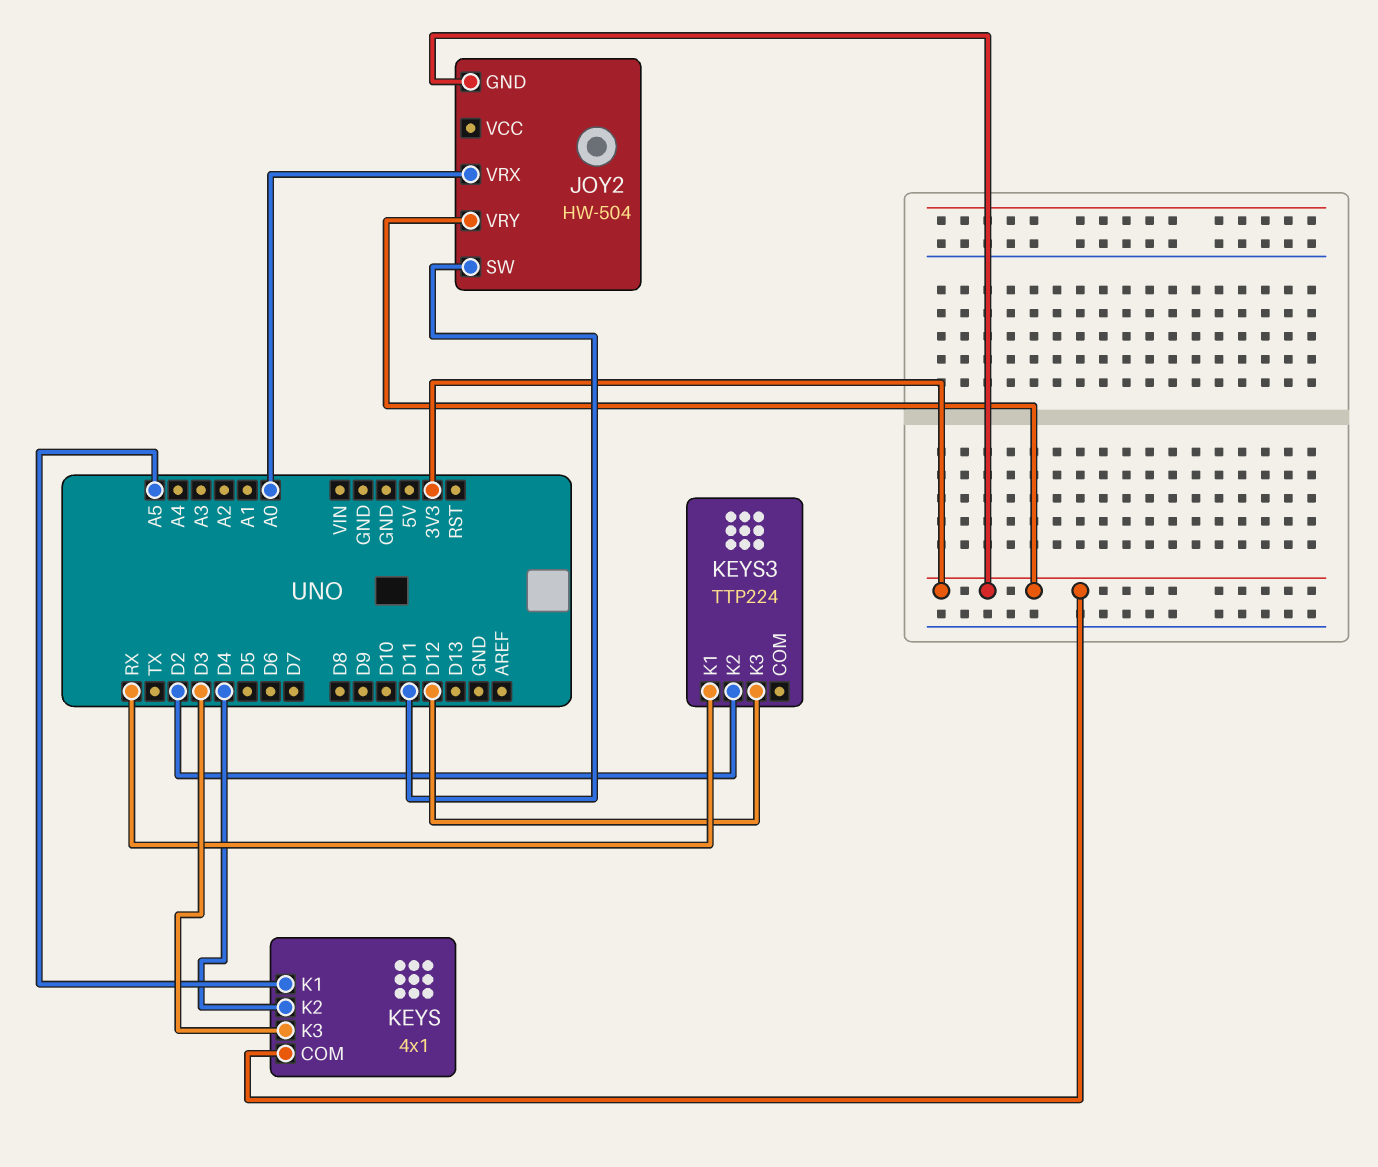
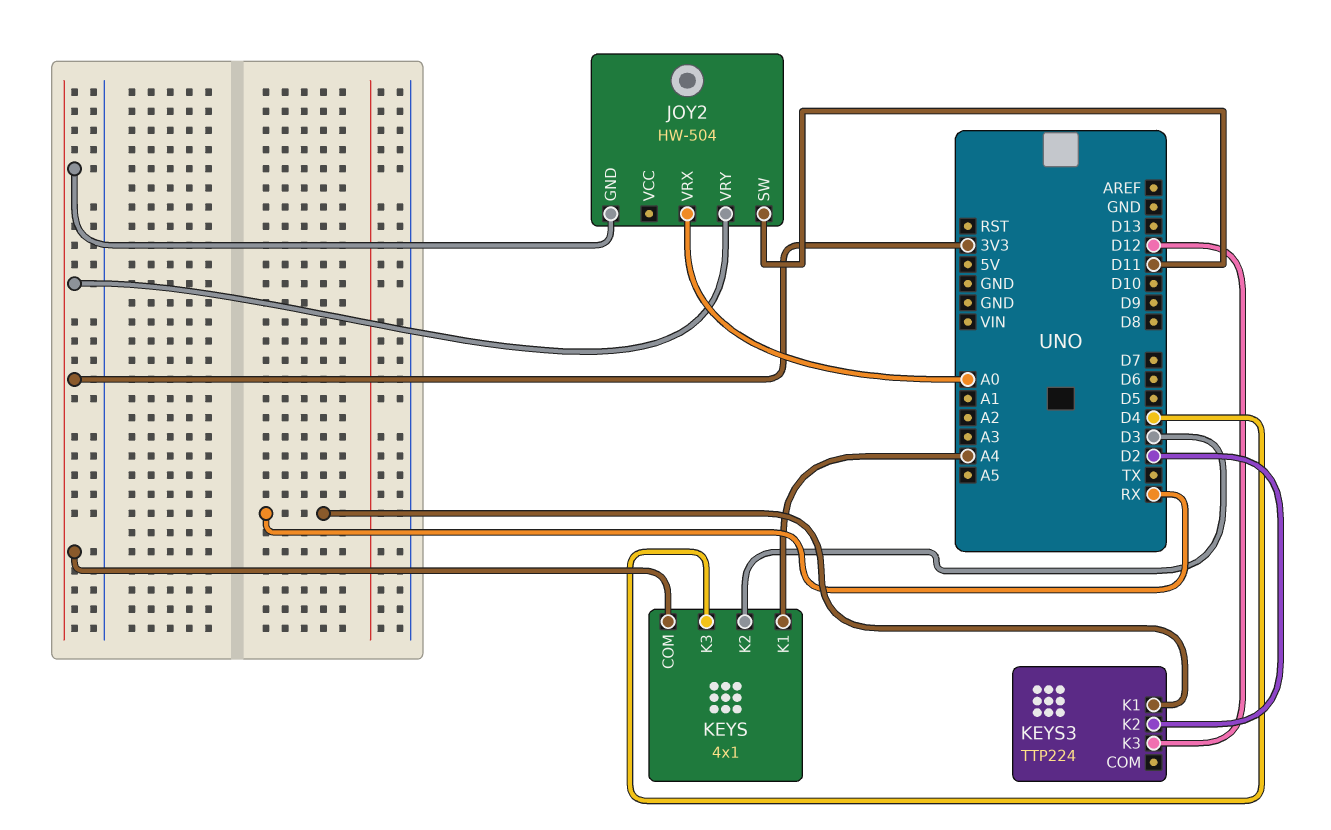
KEYS pin K1: A5 -> A4
KEYS pin K2: D4 -> D3
KEYS pin K3: D3 -> D4

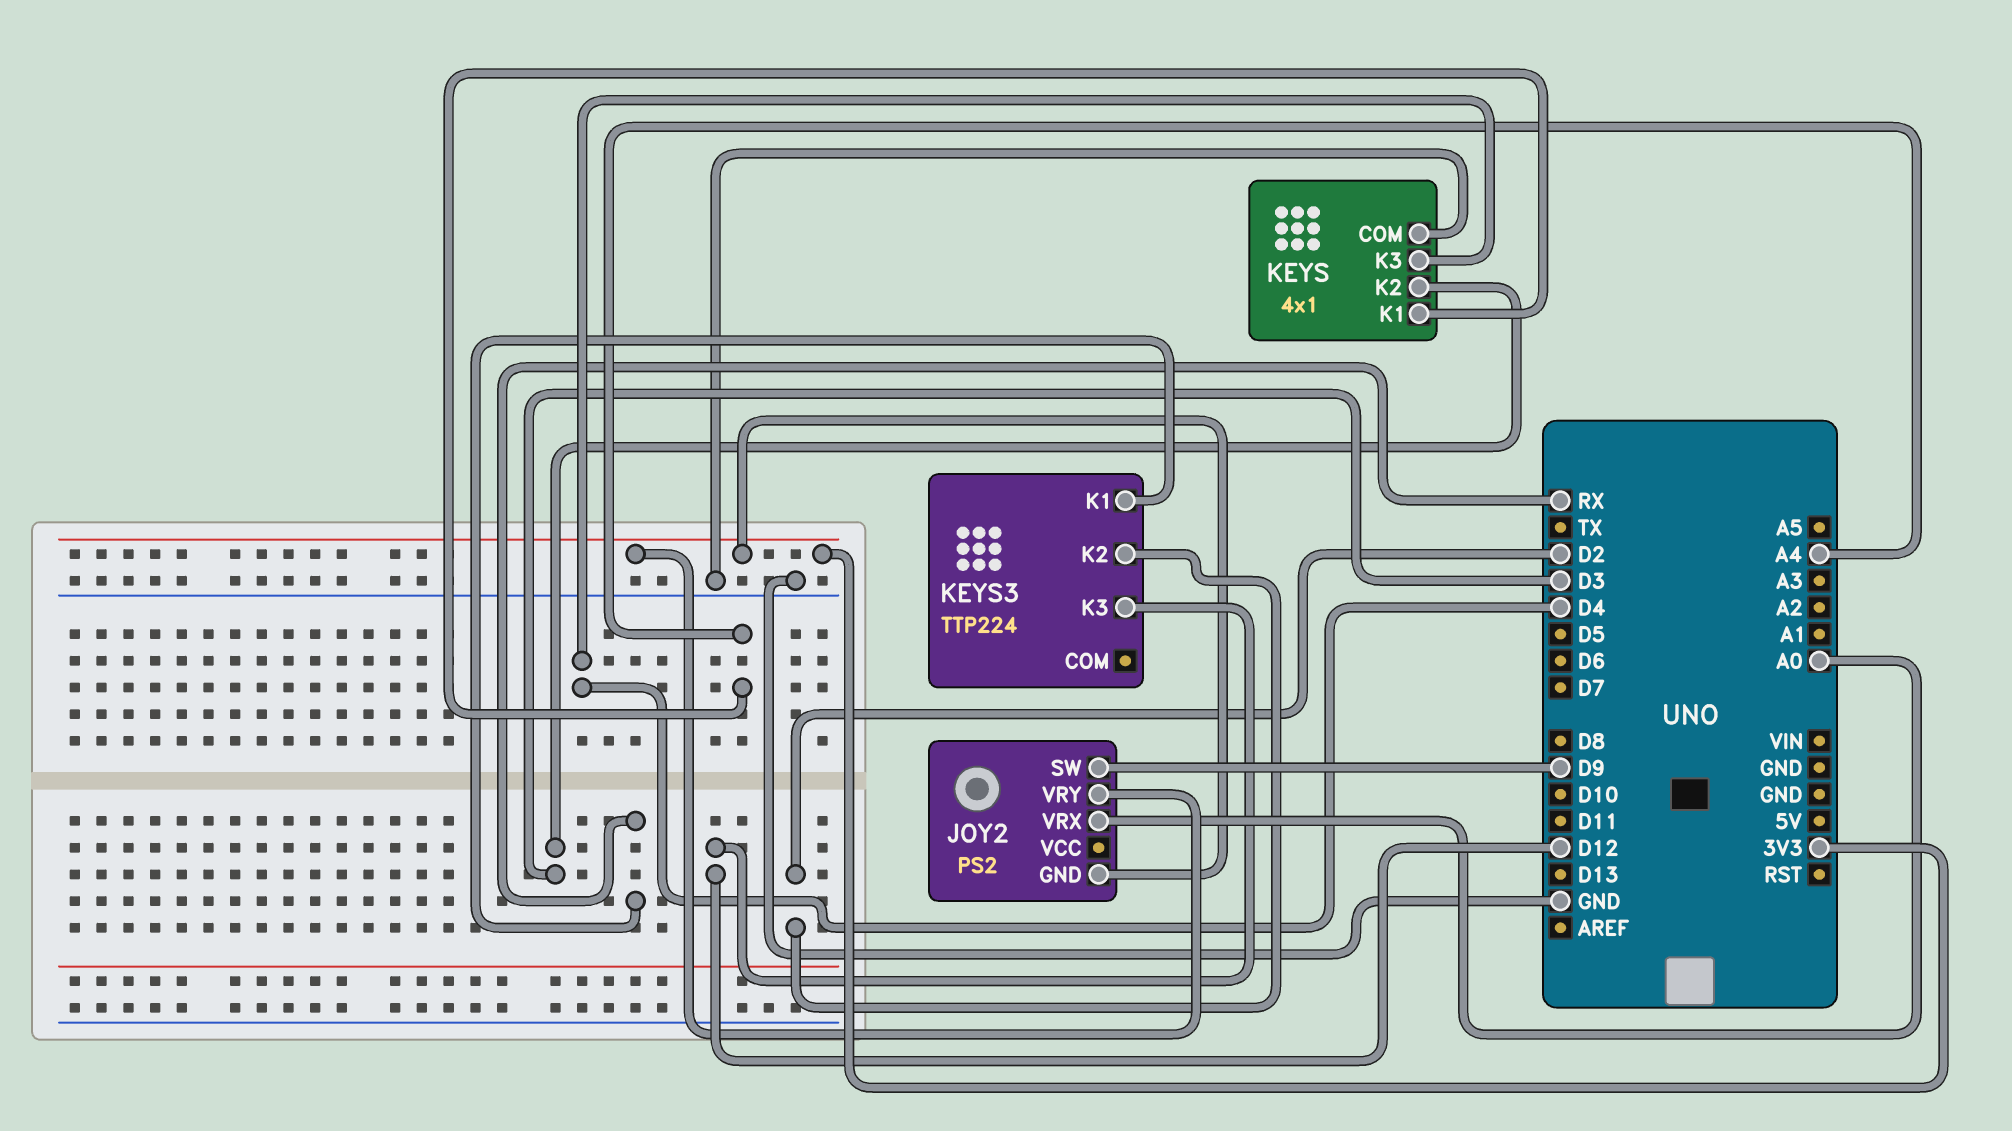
JOY2: HW-504 -> PS2
JOY2 pin SW: D11 -> D9
KEYS pin COM: 3V3 -> GND

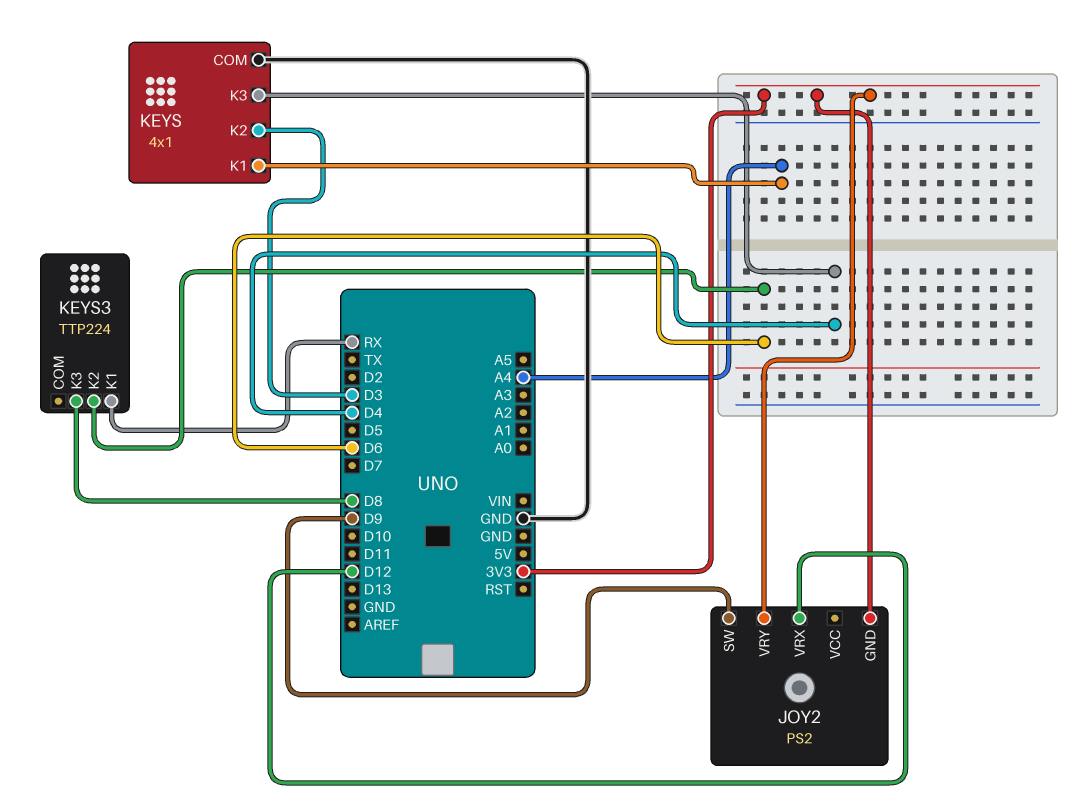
JOY2 pin VRX: A0 -> D12
KEYS3 pin K2: D2 -> D6
KEYS3 pin K3: D12 -> D8

